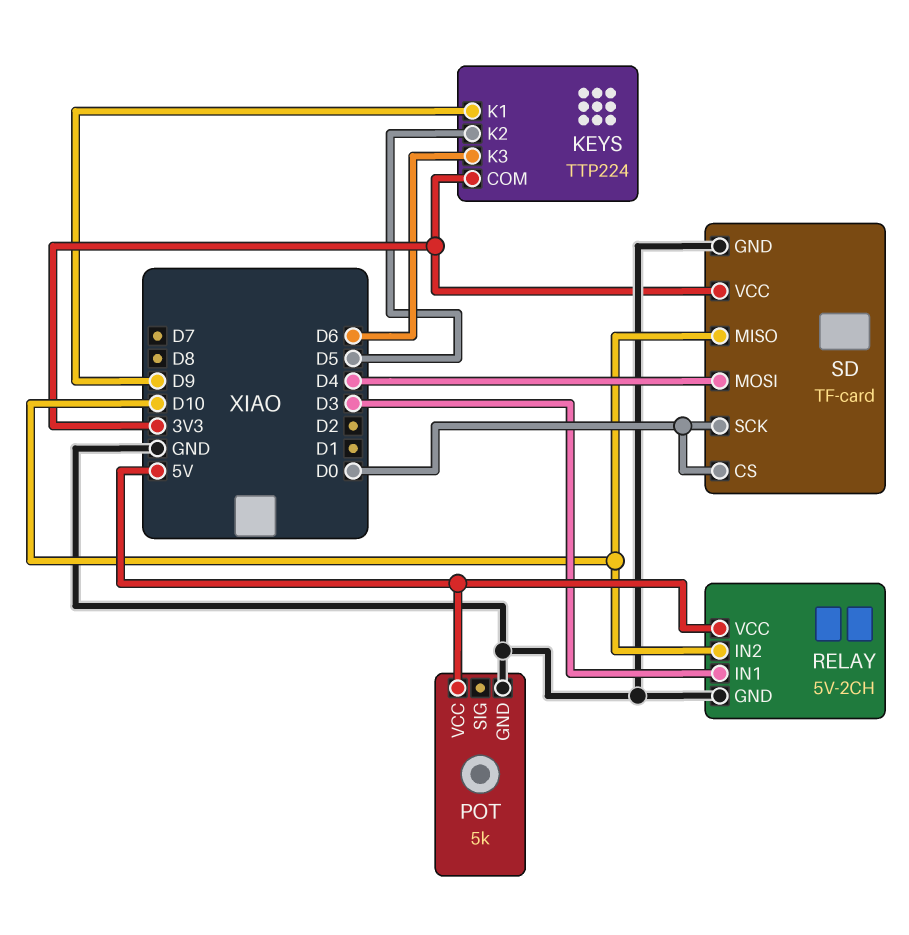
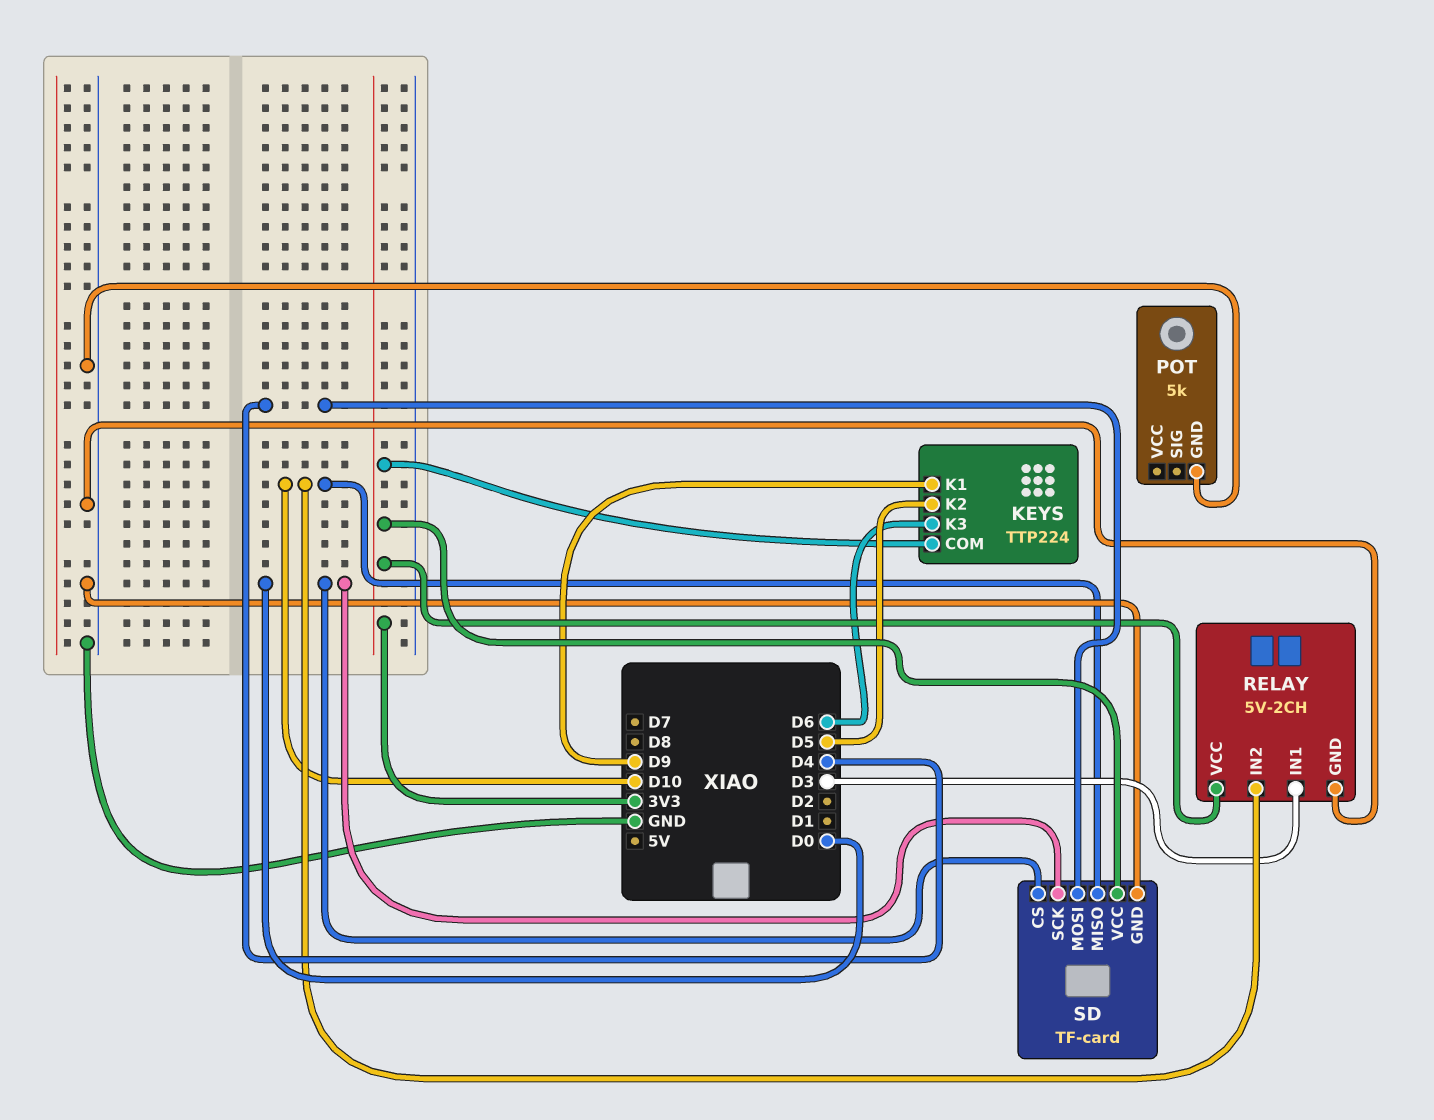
POT pin VCC: 5V -> none
RELAY pin VCC: 5V -> 3V3

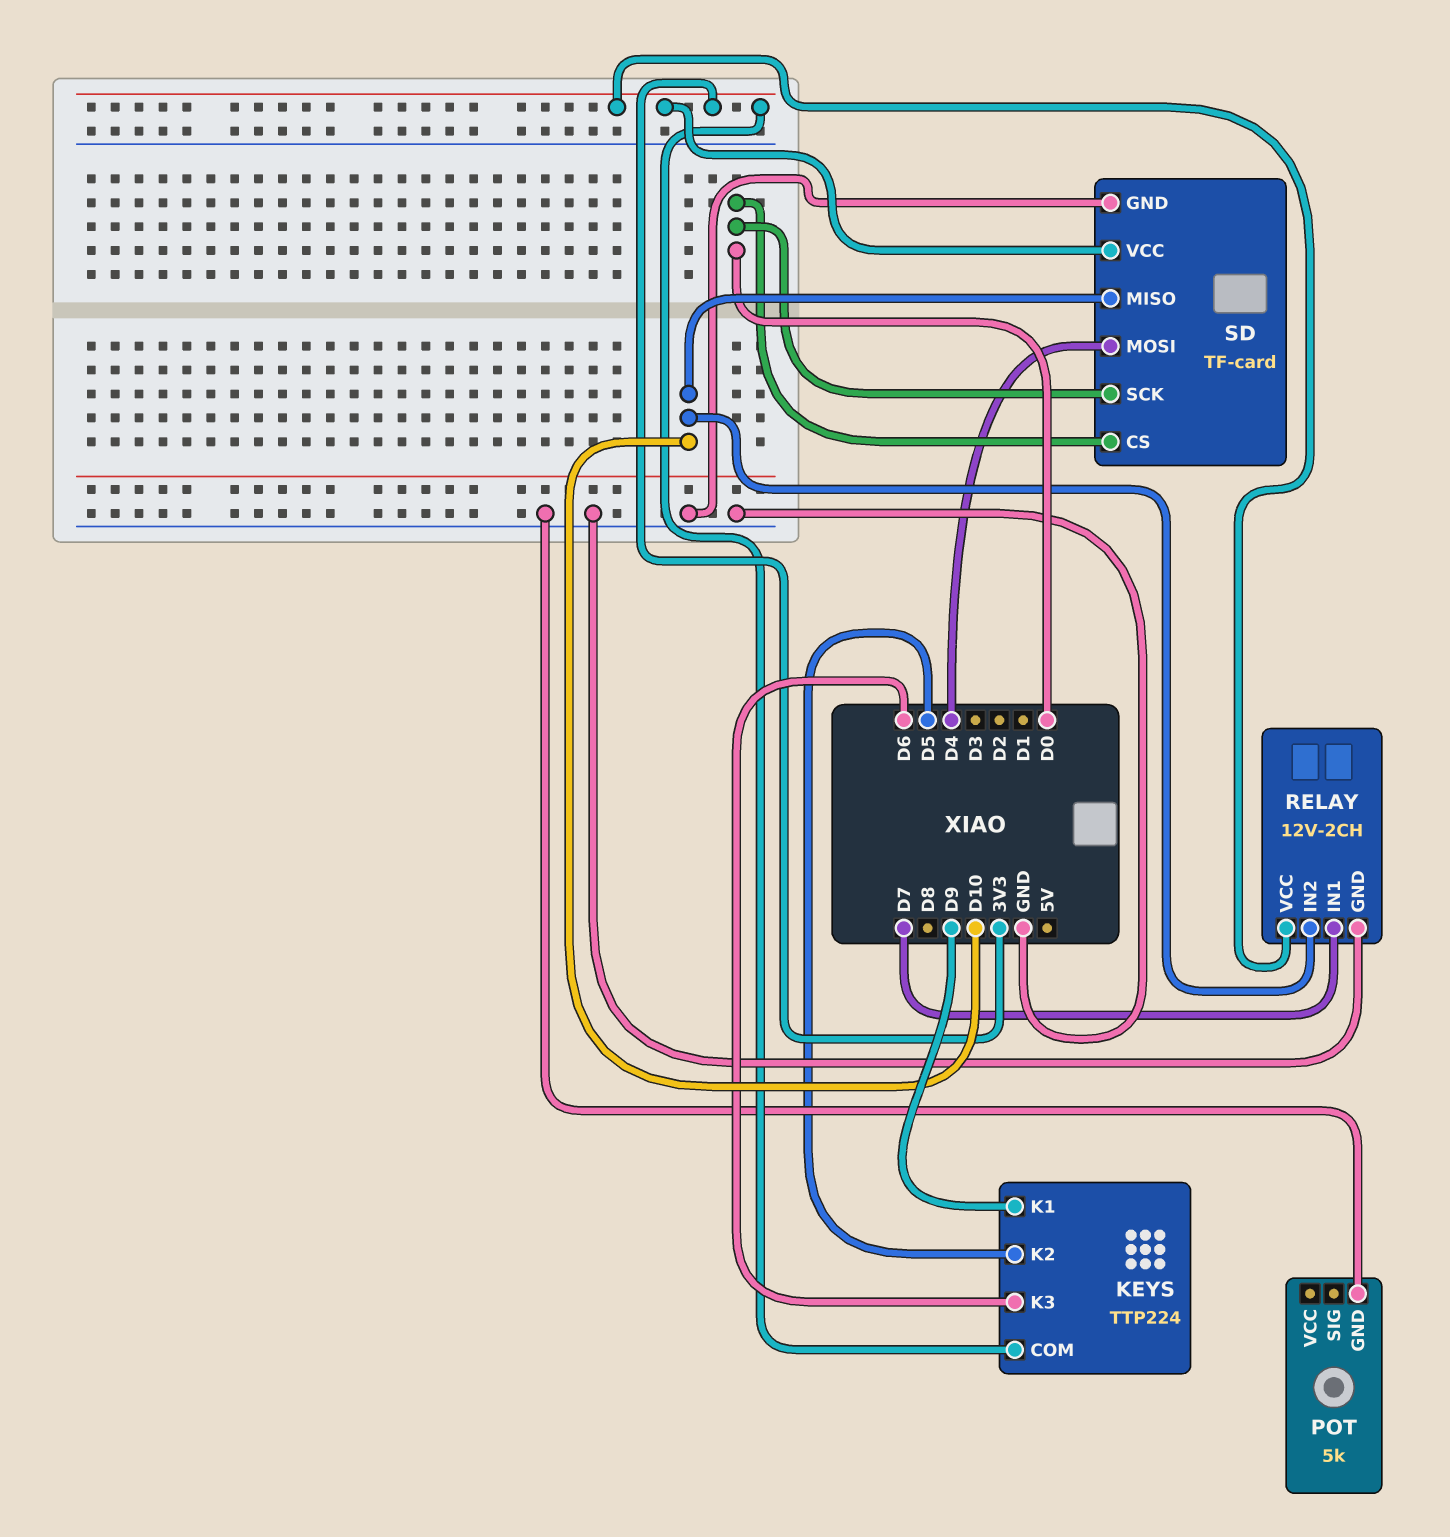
RELAY: 5V-2CH -> 12V-2CH
RELAY pin IN1: D3 -> D7

